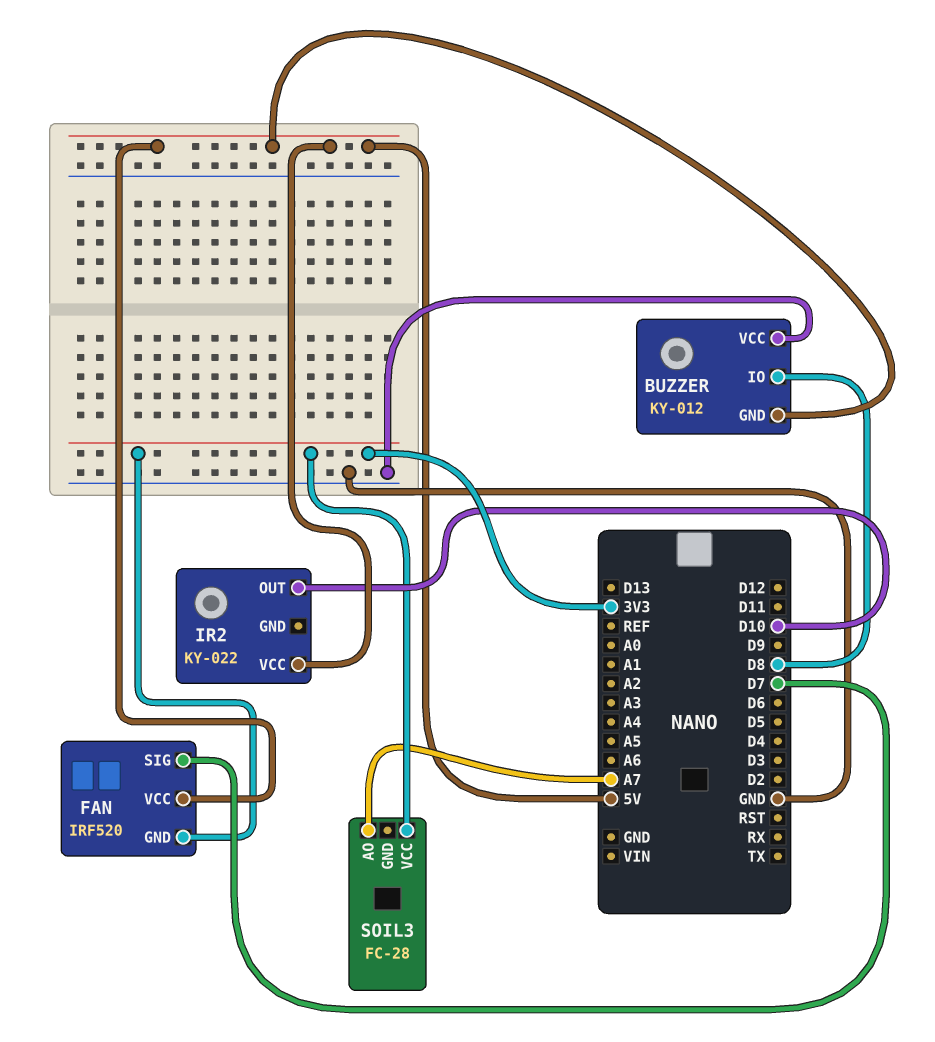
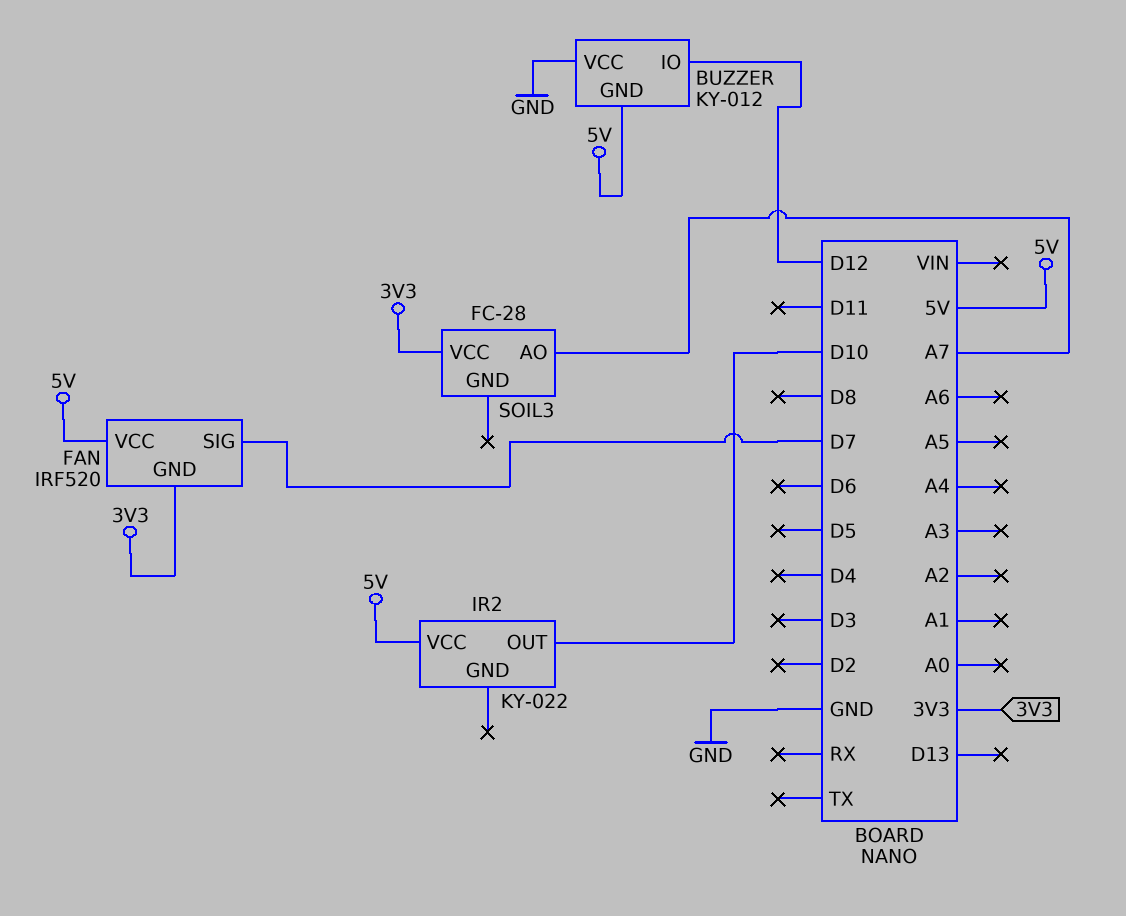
BUZZER pin IO: D8 -> D12

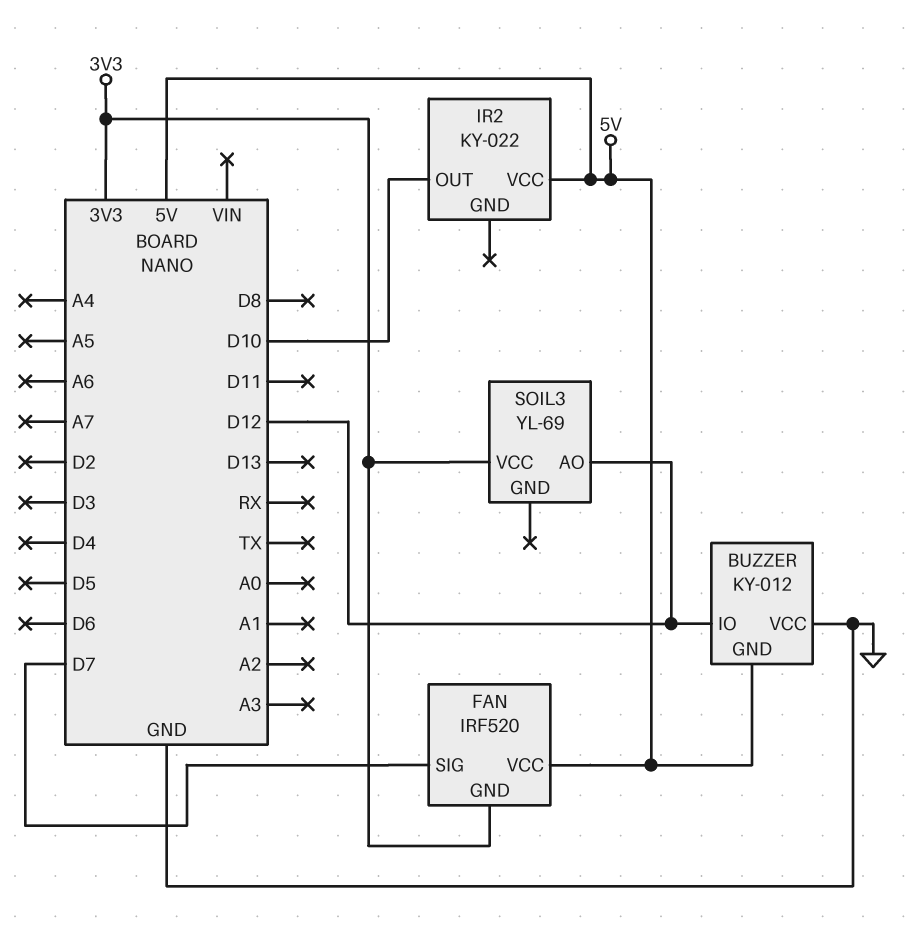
SOIL3: FC-28 -> YL-69
SOIL3 pin AO: A7 -> D12

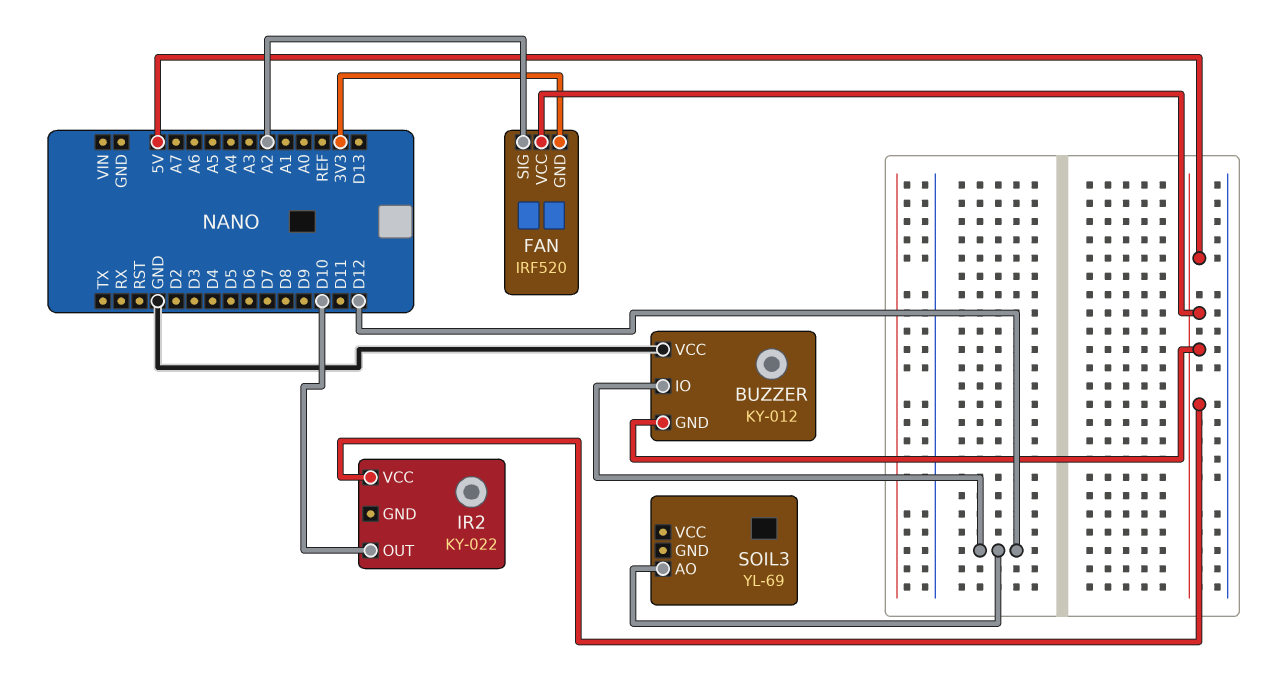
FAN pin SIG: D7 -> A2
SOIL3 pin VCC: 3V3 -> none

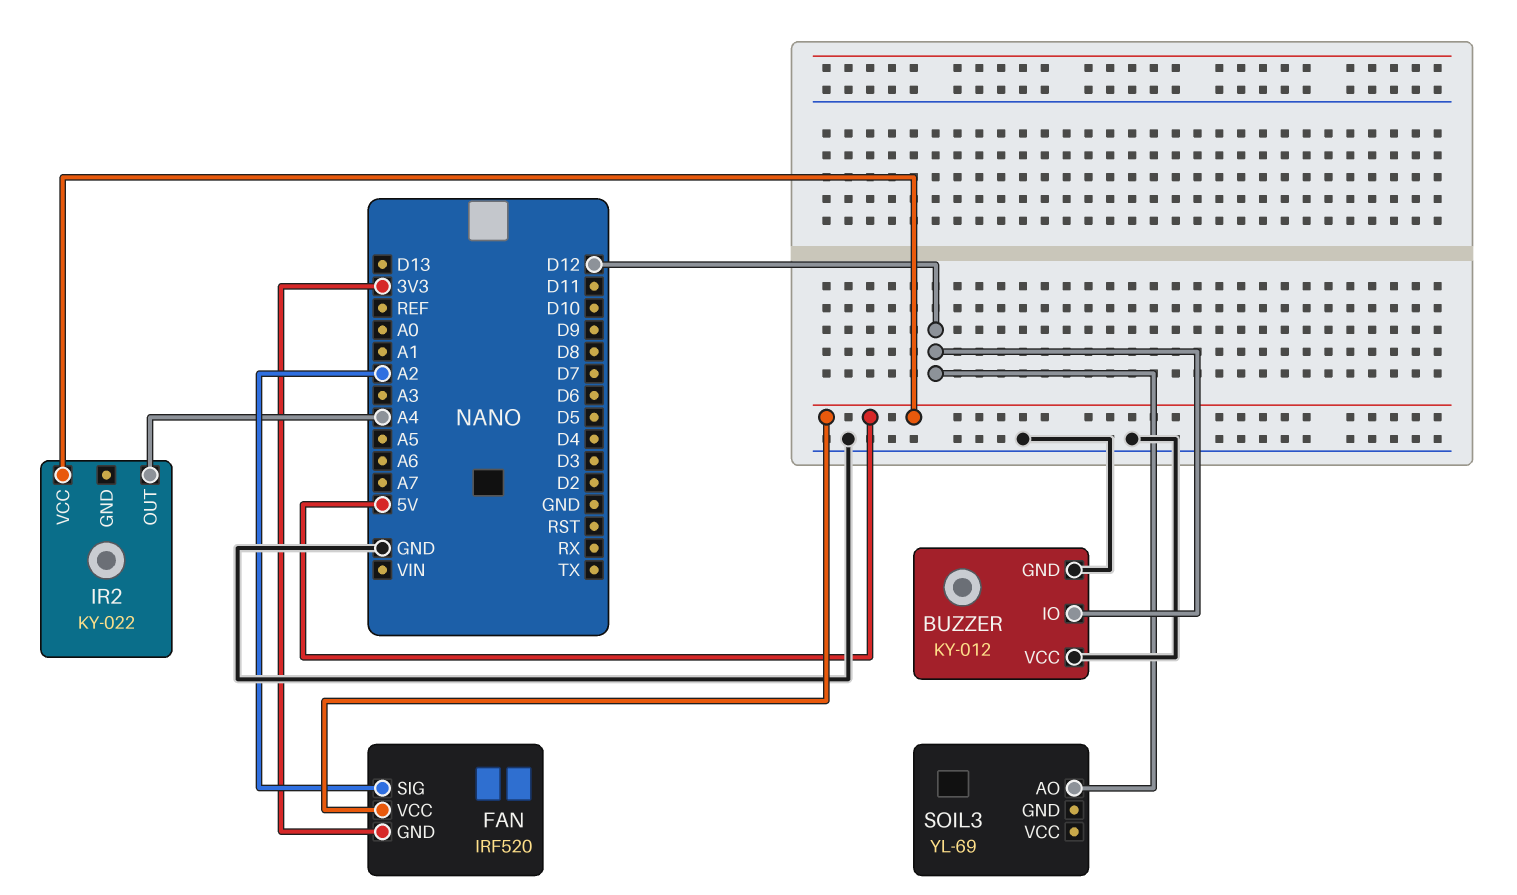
BUZZER pin GND: 5V -> GND
IR2 pin OUT: D10 -> A4

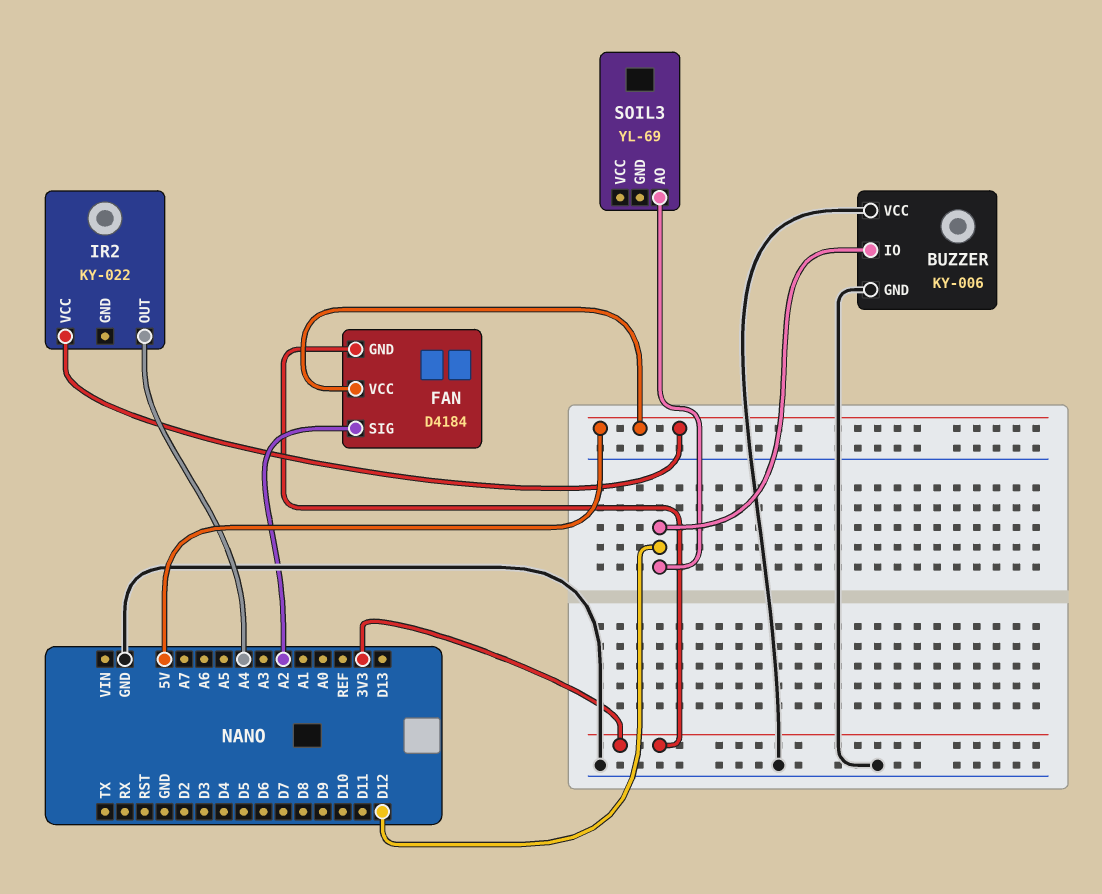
BUZZER: KY-012 -> KY-006
FAN: IRF520 -> D4184

